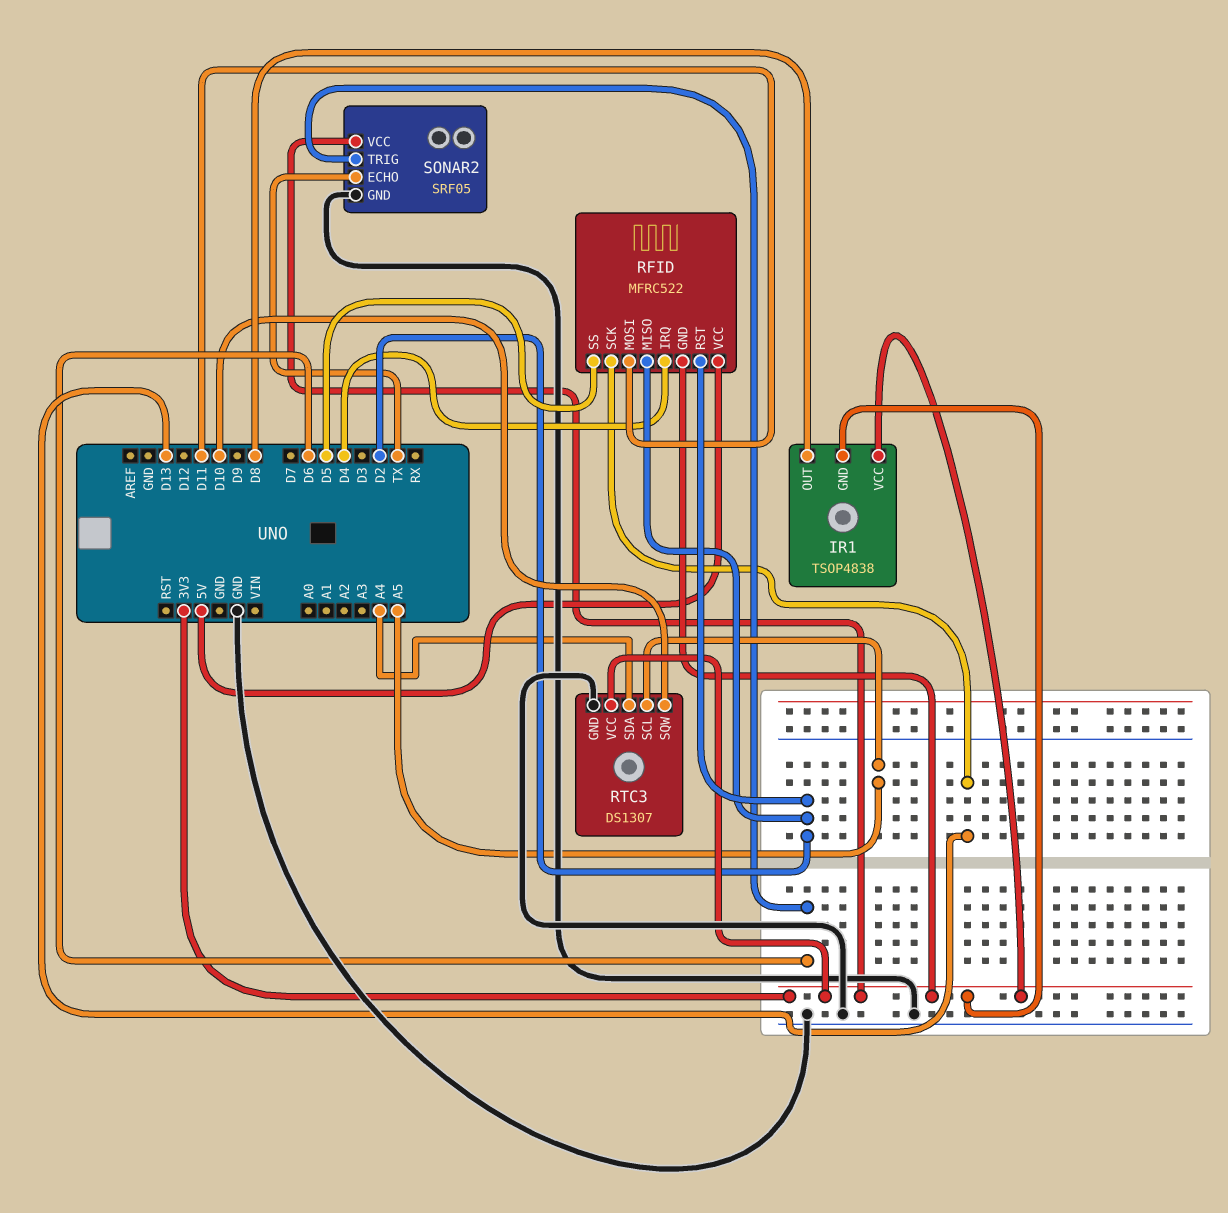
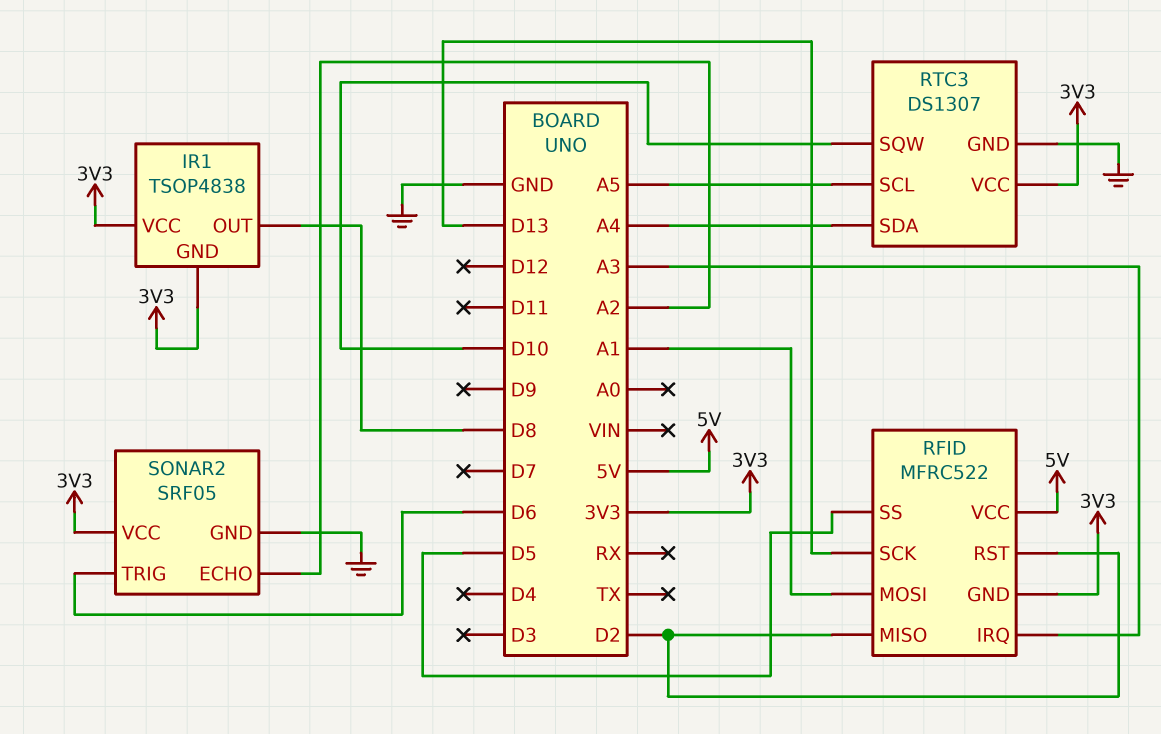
RFID pin IRQ: D4 -> A3
RFID pin MOSI: D11 -> A1
SONAR2 pin ECHO: TX -> A2

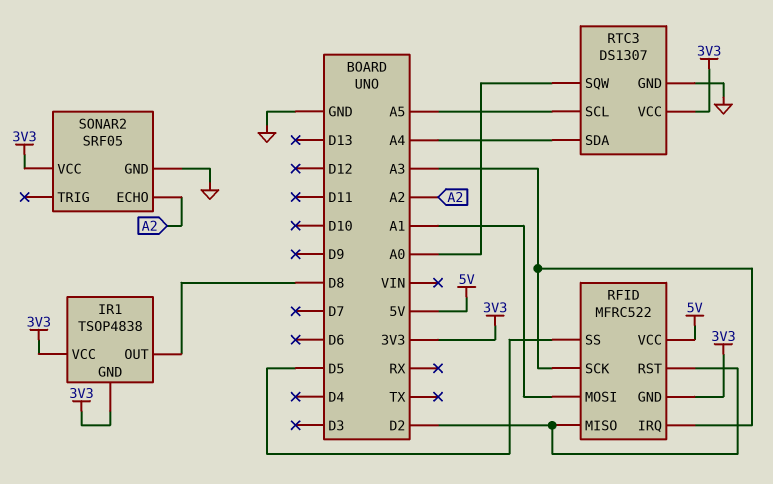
RFID pin SCK: D13 -> A3
RTC3 pin SQW: D10 -> A0
SONAR2 pin TRIG: D6 -> none

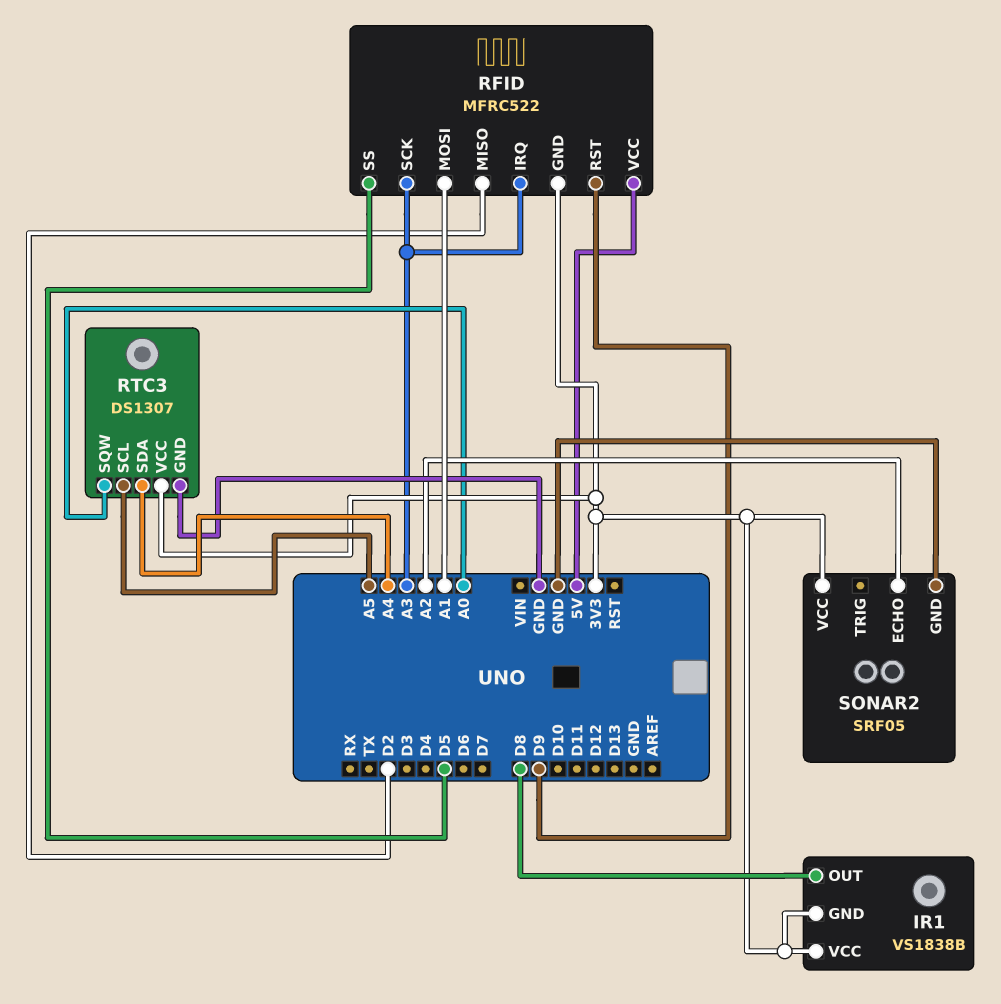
IR1: TSOP4838 -> VS1838B
RFID pin RST: D2 -> D9

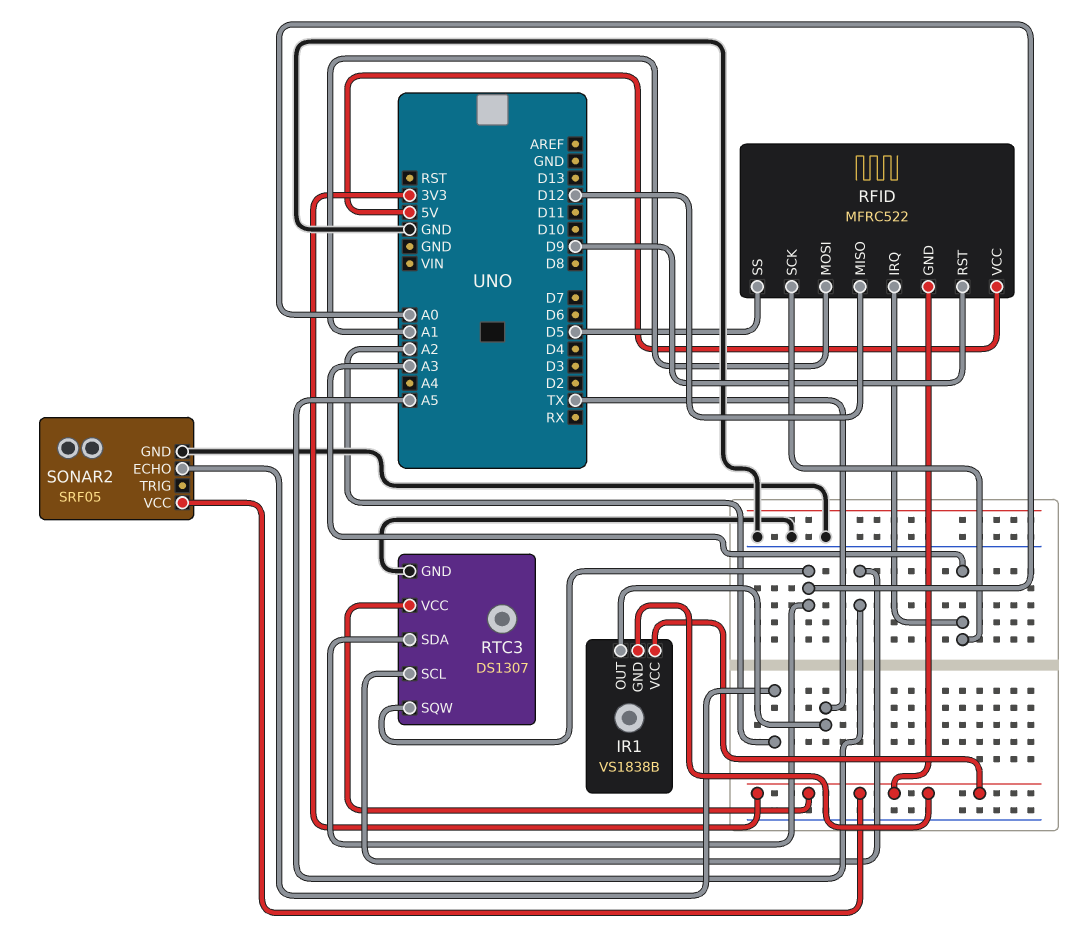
IR1 pin OUT: D8 -> TX
RFID pin MISO: D2 -> D12
RTC3 pin SDA: A4 -> A0

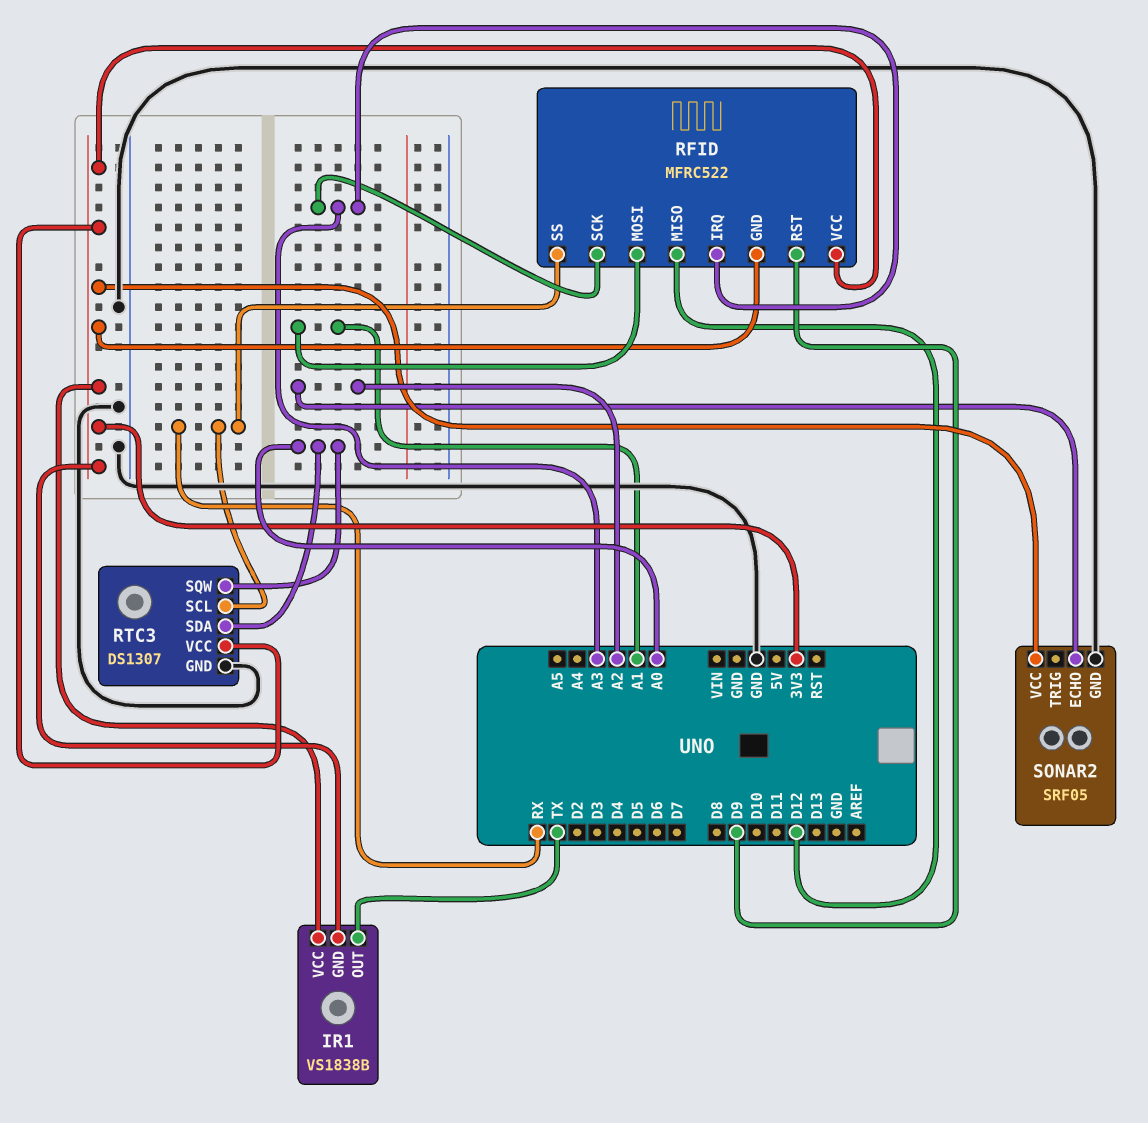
RFID pin SS: D5 -> RX
RFID pin VCC: 5V -> 3V3
RTC3 pin SCL: A5 -> RX

